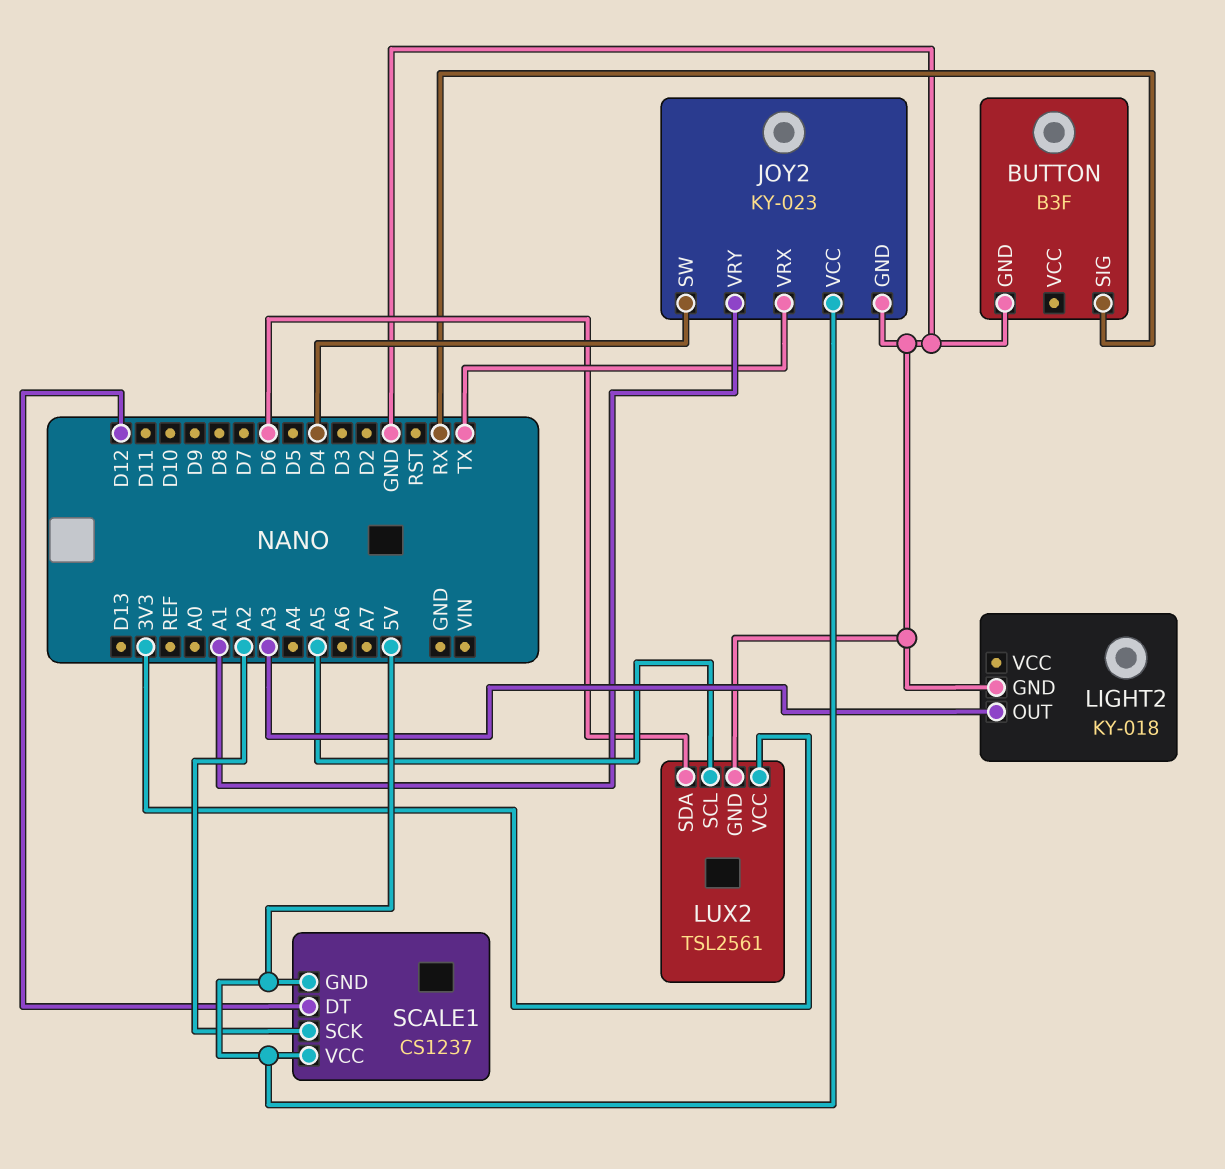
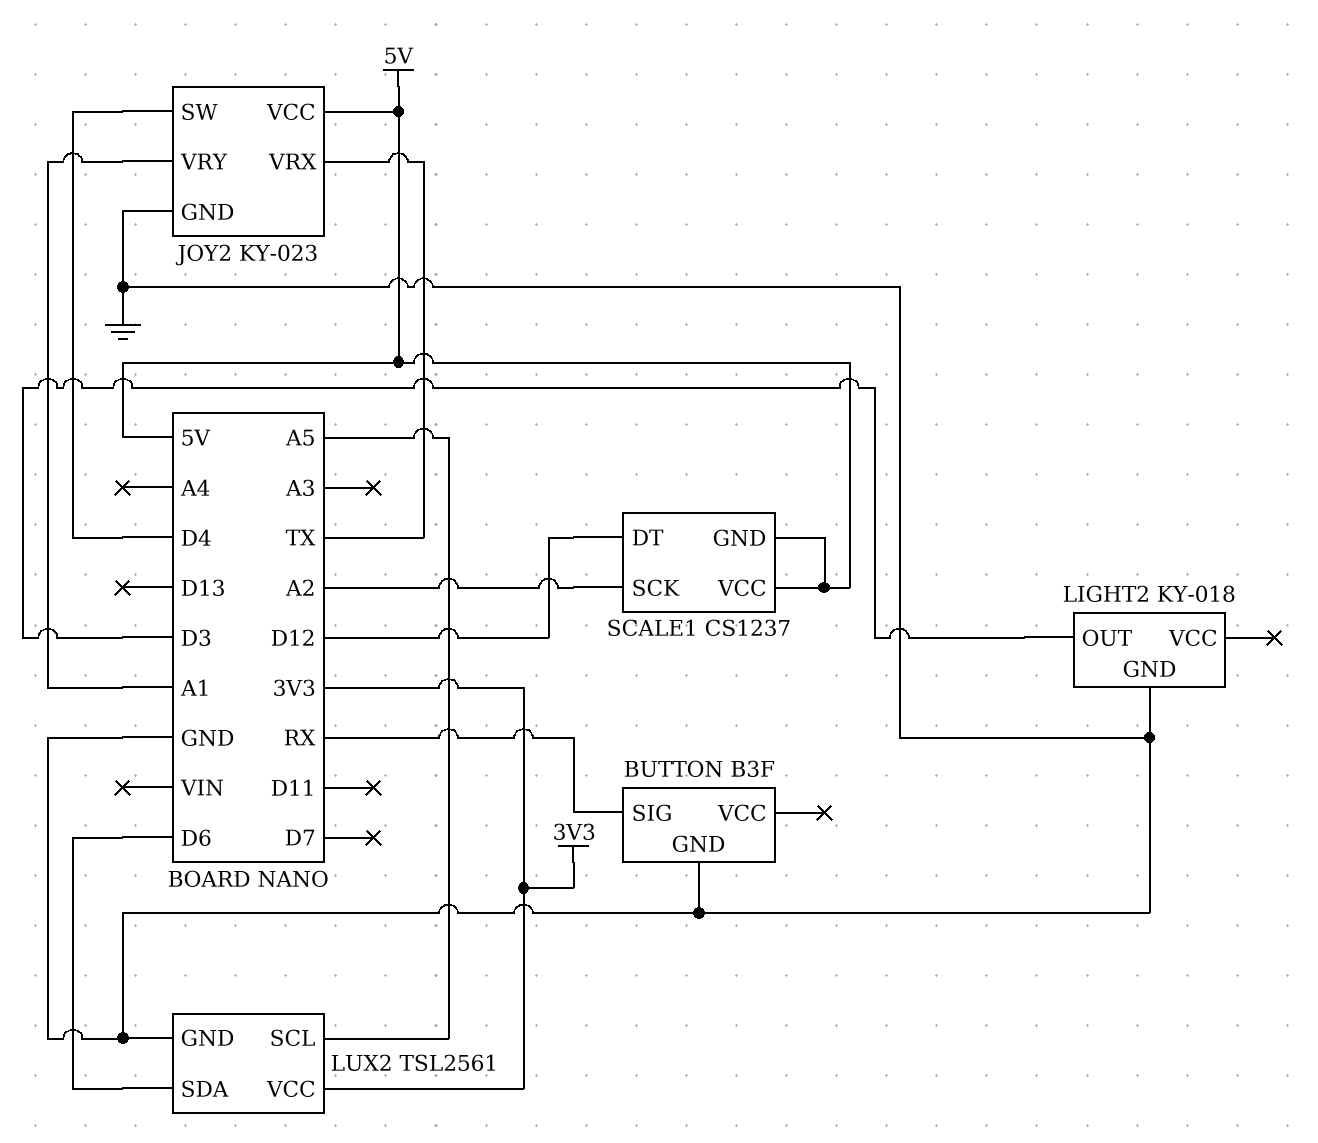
LIGHT2 pin OUT: A3 -> D3

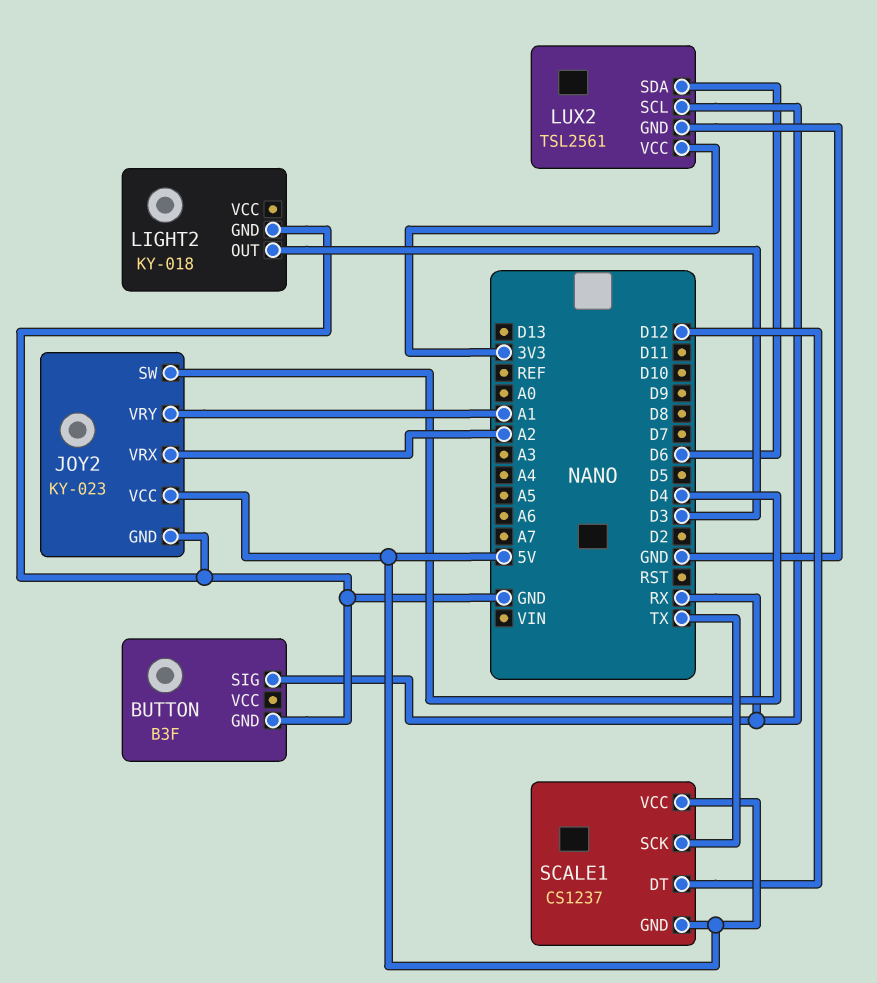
JOY2 pin VRX: TX -> A2
LUX2 pin SCL: A5 -> RX
SCALE1 pin SCK: A2 -> TX

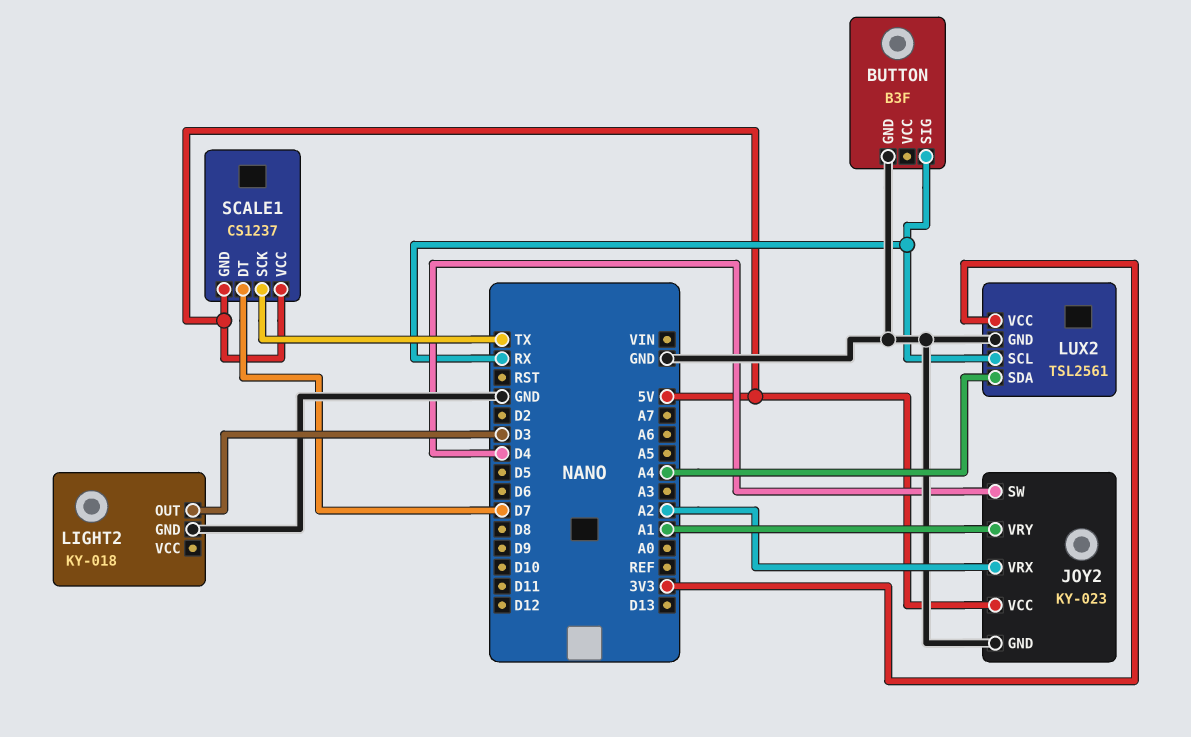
LUX2 pin SDA: D6 -> A4
SCALE1 pin DT: D12 -> D7

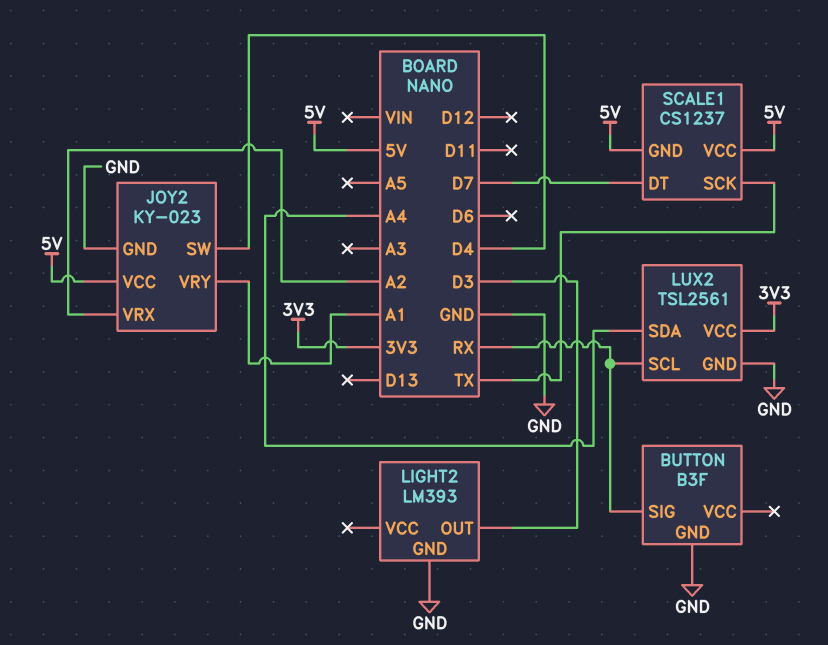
LIGHT2: KY-018 -> LM393

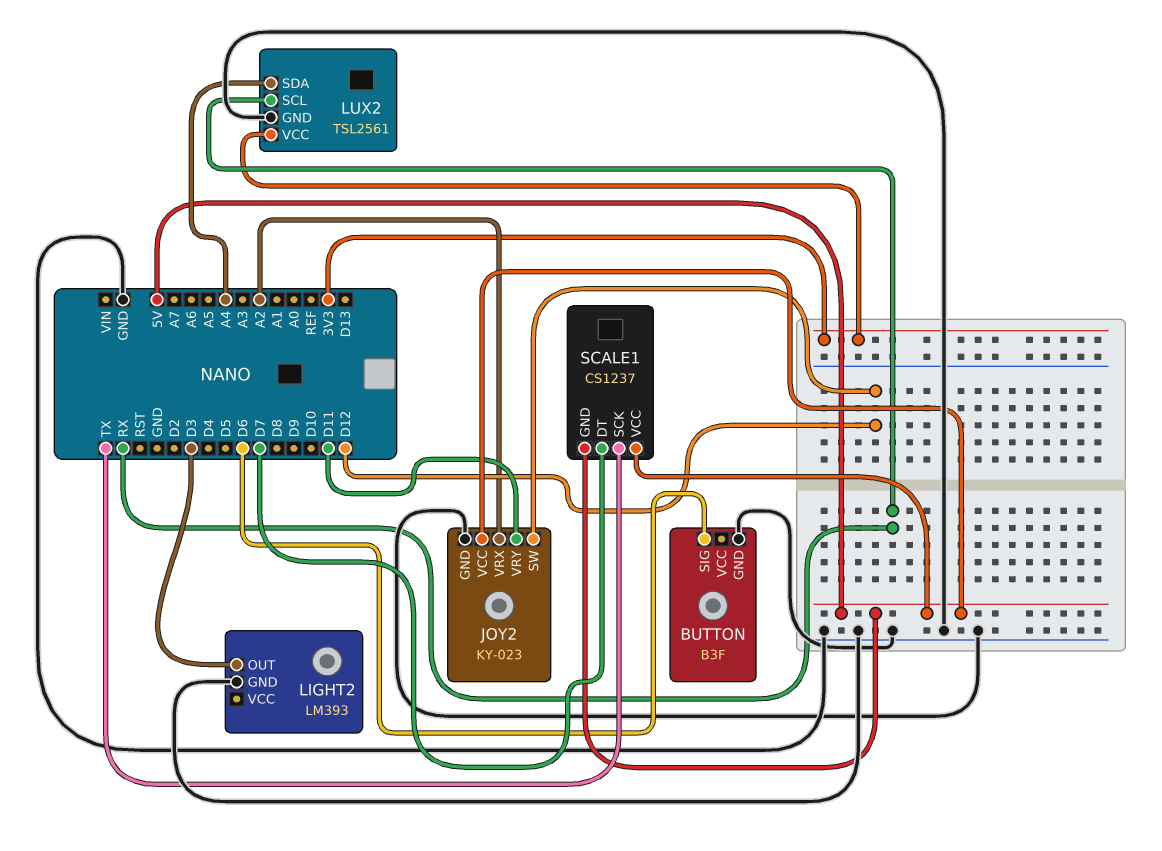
BUTTON pin SIG: RX -> D6
JOY2 pin SW: D4 -> D12
JOY2 pin VRY: A1 -> D11

